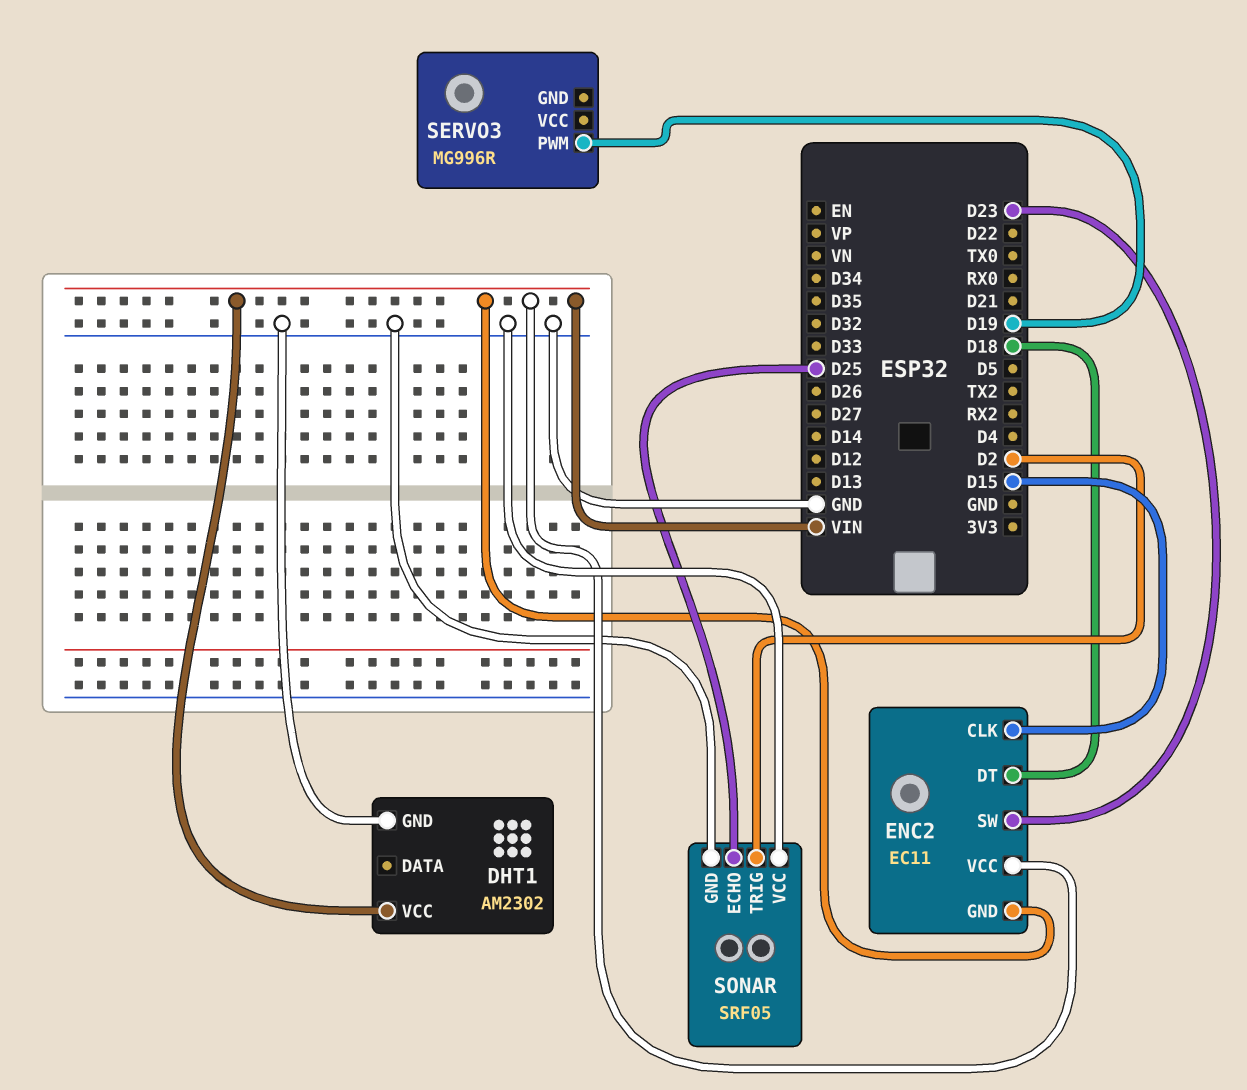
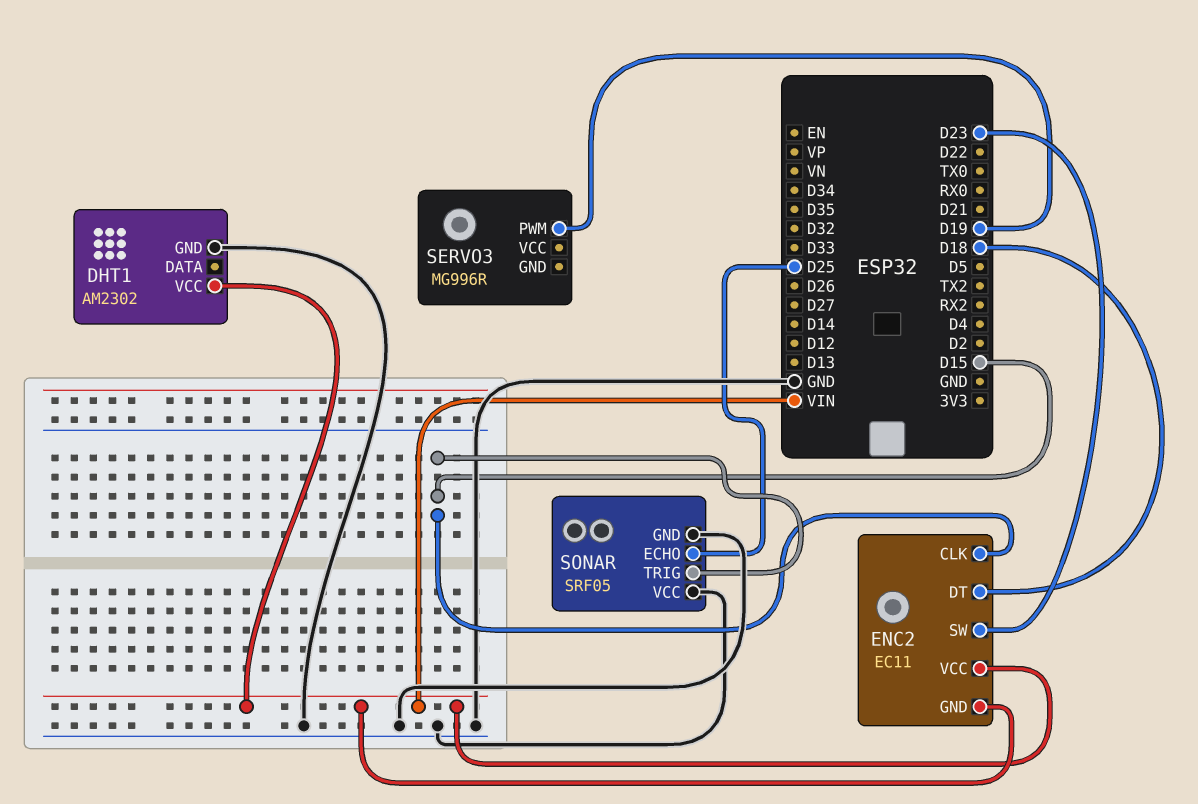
SONAR pin TRIG: D2 -> D15

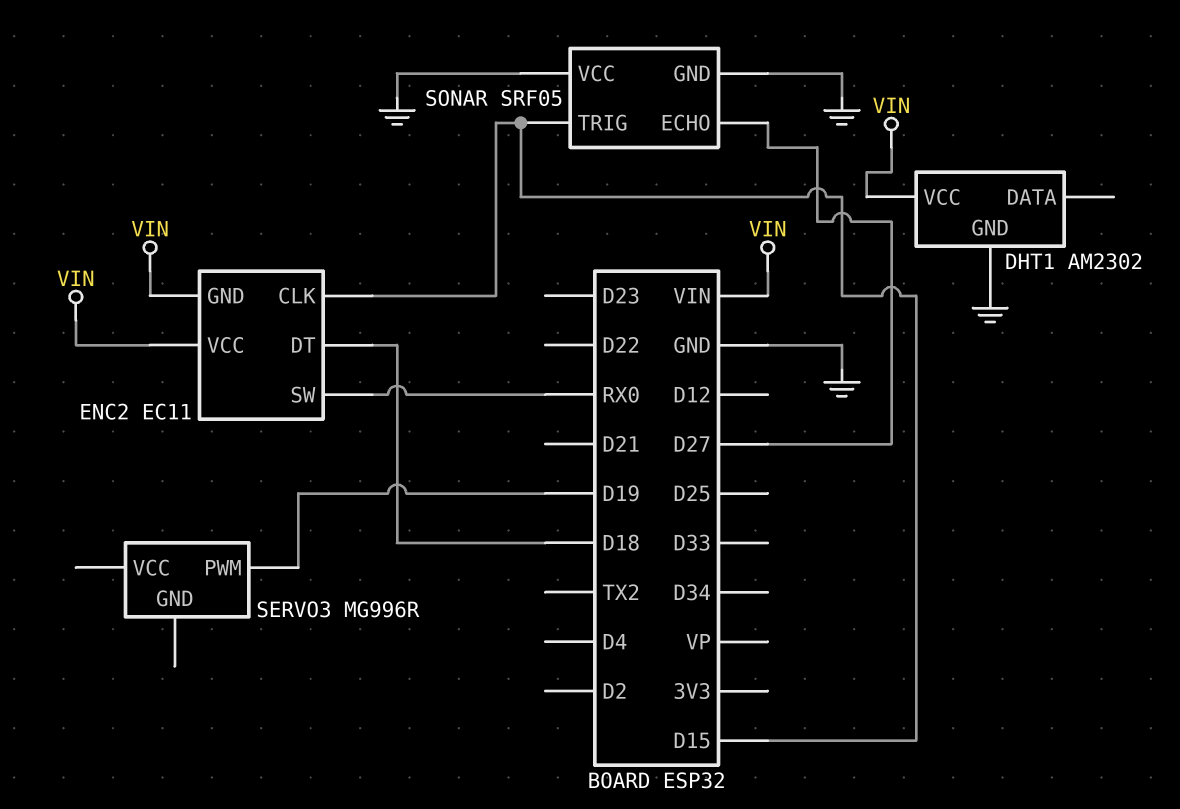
ENC2 pin SW: D23 -> RX0
SONAR pin ECHO: D25 -> D27

